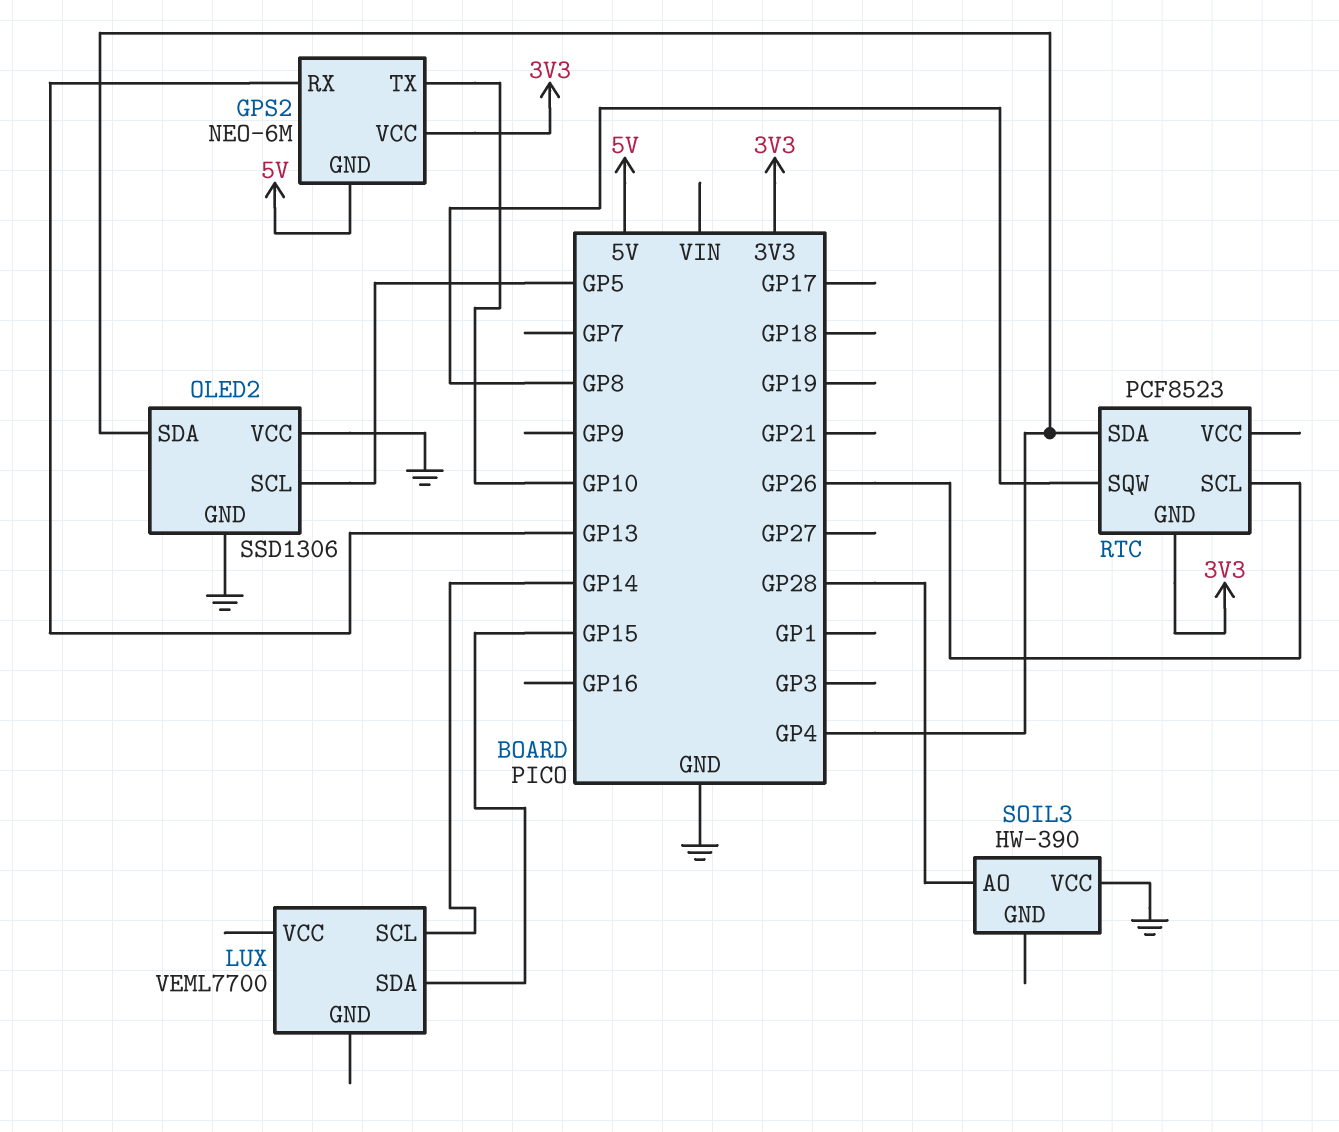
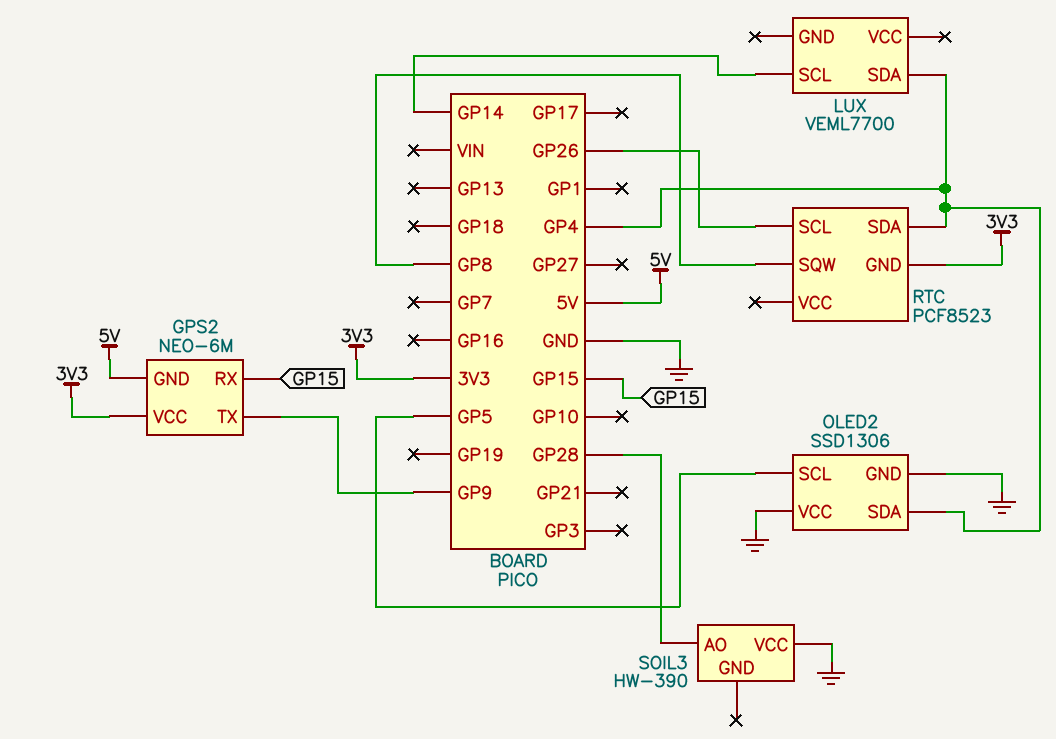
GPS2 pin RX: GP13 -> GP15
GPS2 pin TX: GP10 -> GP9
LUX pin SDA: GP15 -> GP4

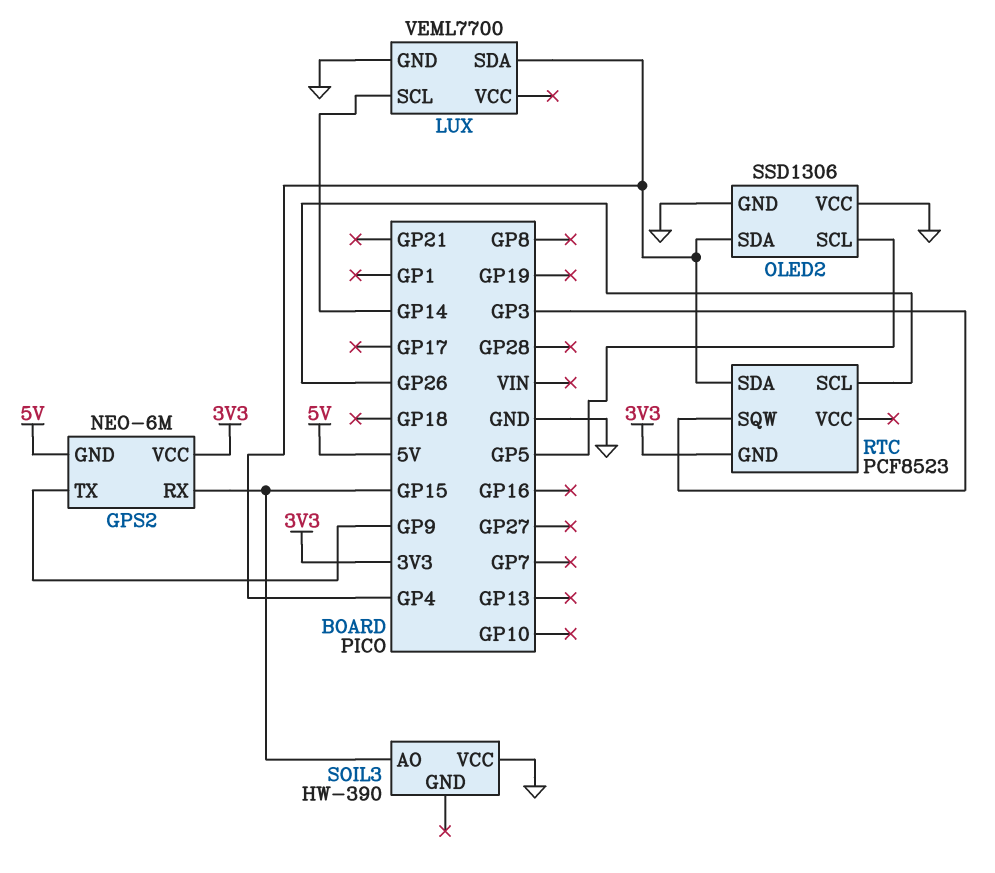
LUX pin GND: none -> GND
RTC pin SQW: GP8 -> GP3
SOIL3 pin AO: GP28 -> GP15

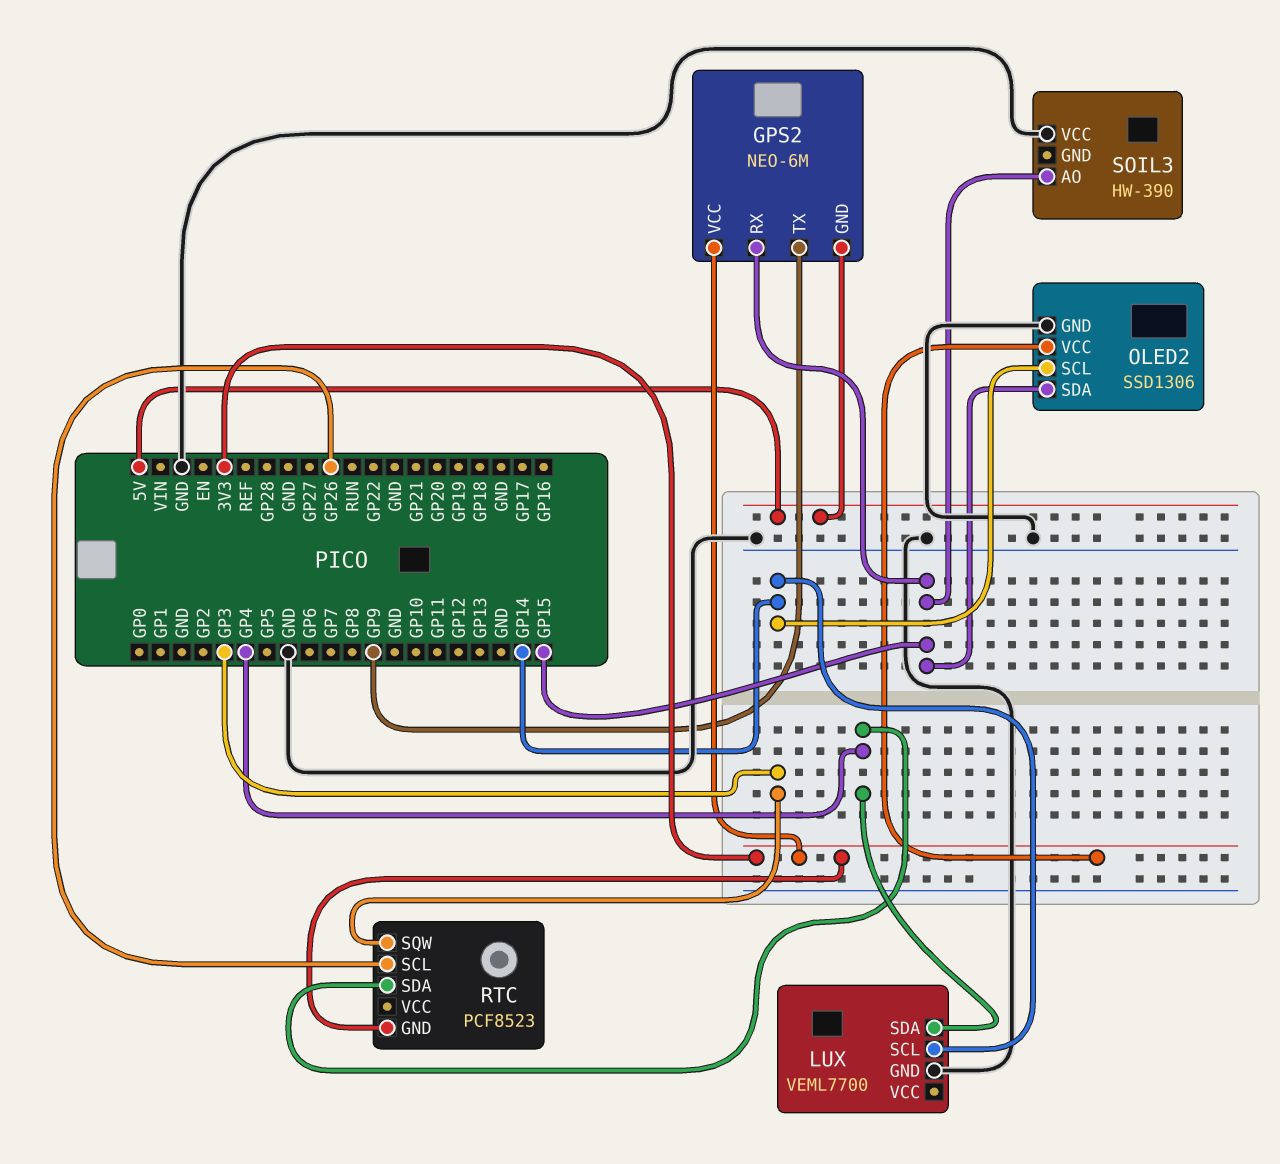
OLED2 pin SCL: GP5 -> GP14
OLED2 pin SDA: GP4 -> GP15
OLED2 pin VCC: GND -> 3V3

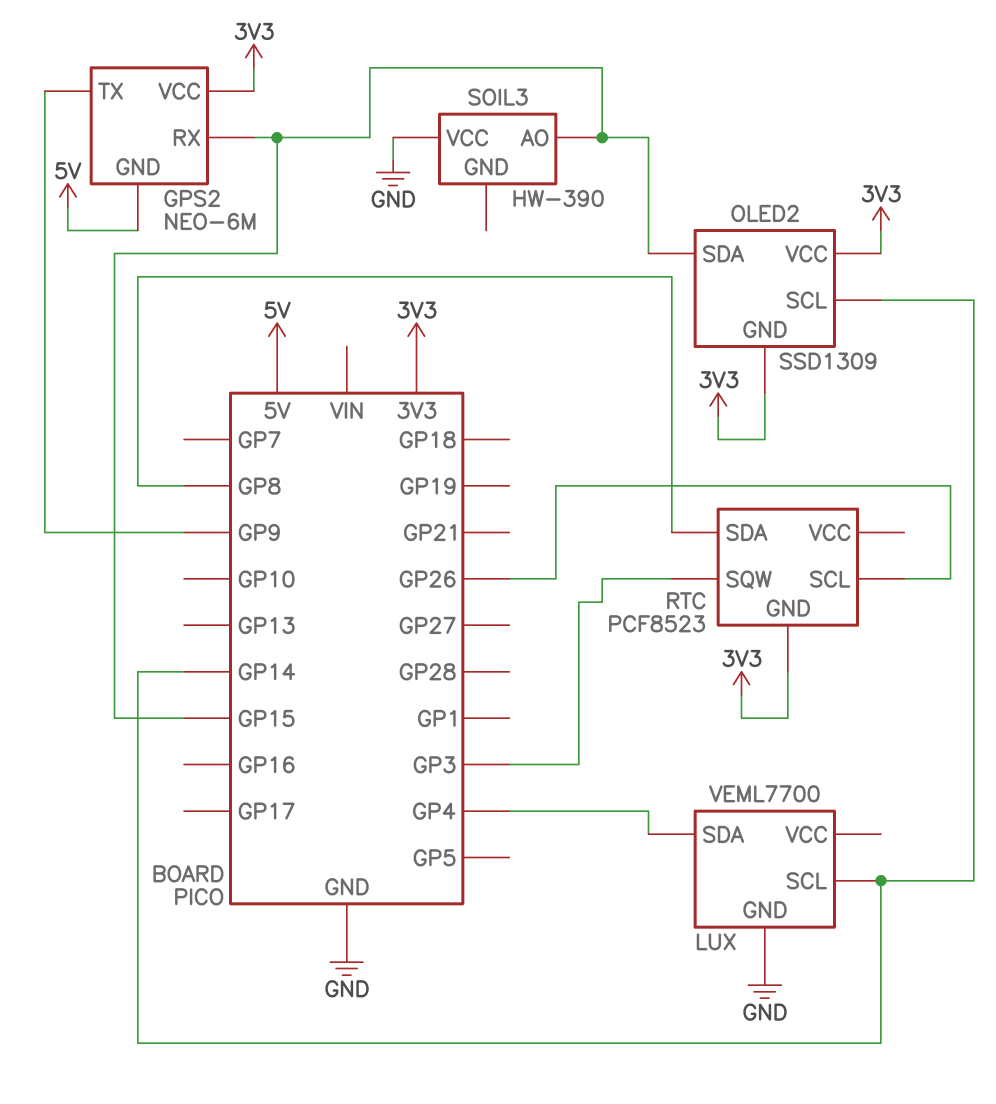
OLED2: SSD1306 -> SSD1309
OLED2 pin GND: GND -> 3V3
RTC pin SDA: GP4 -> GP8

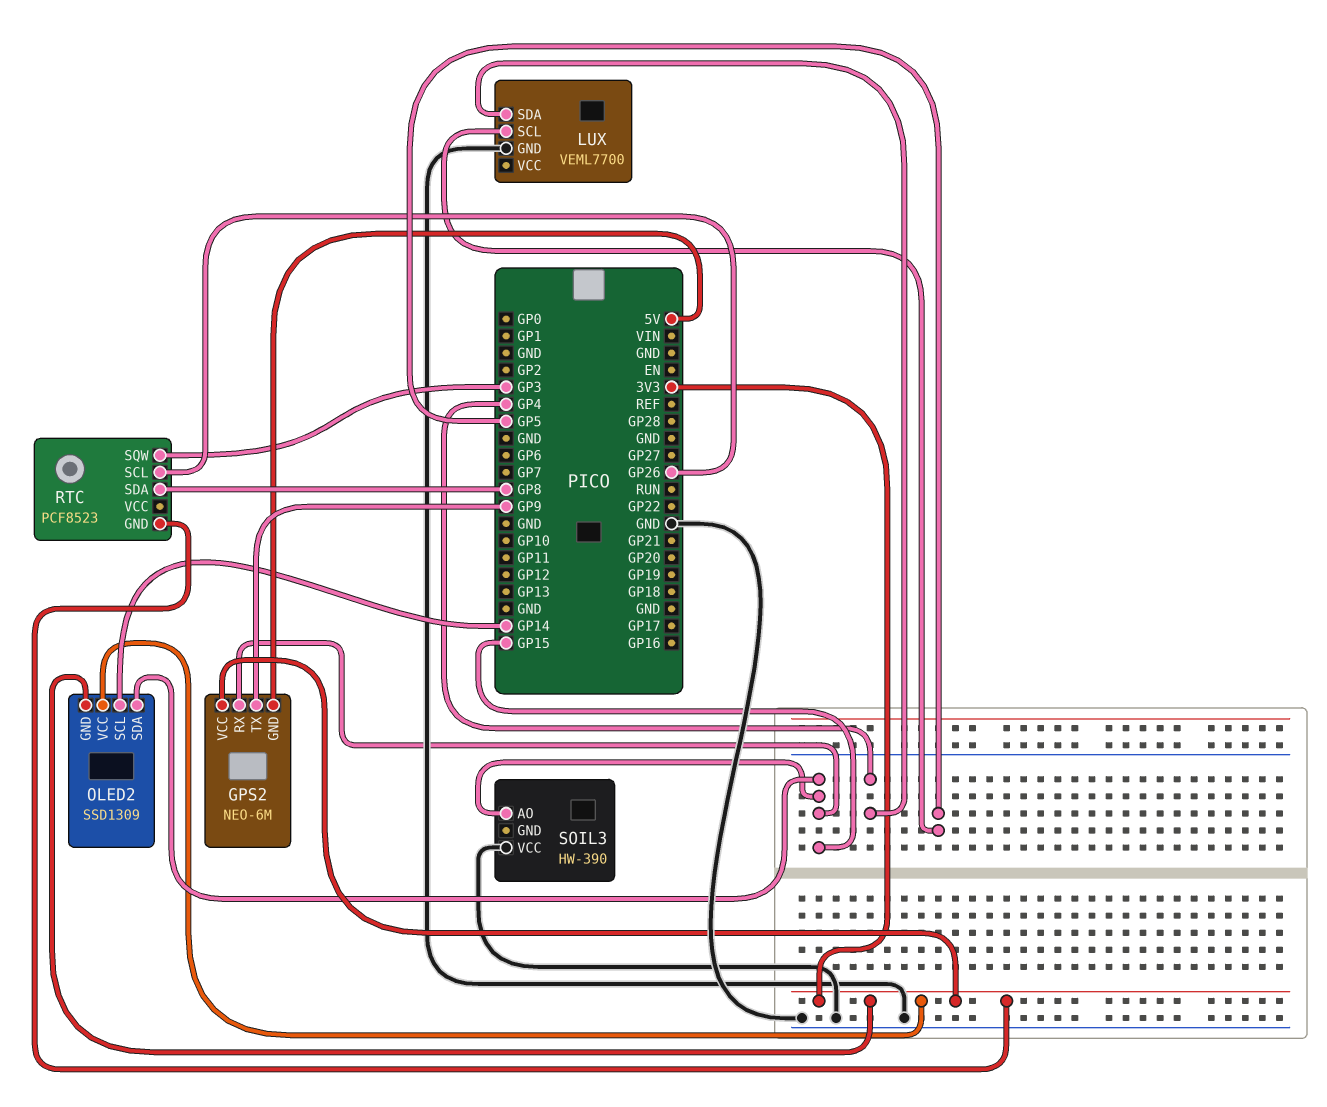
LUX pin SCL: GP14 -> GP5

